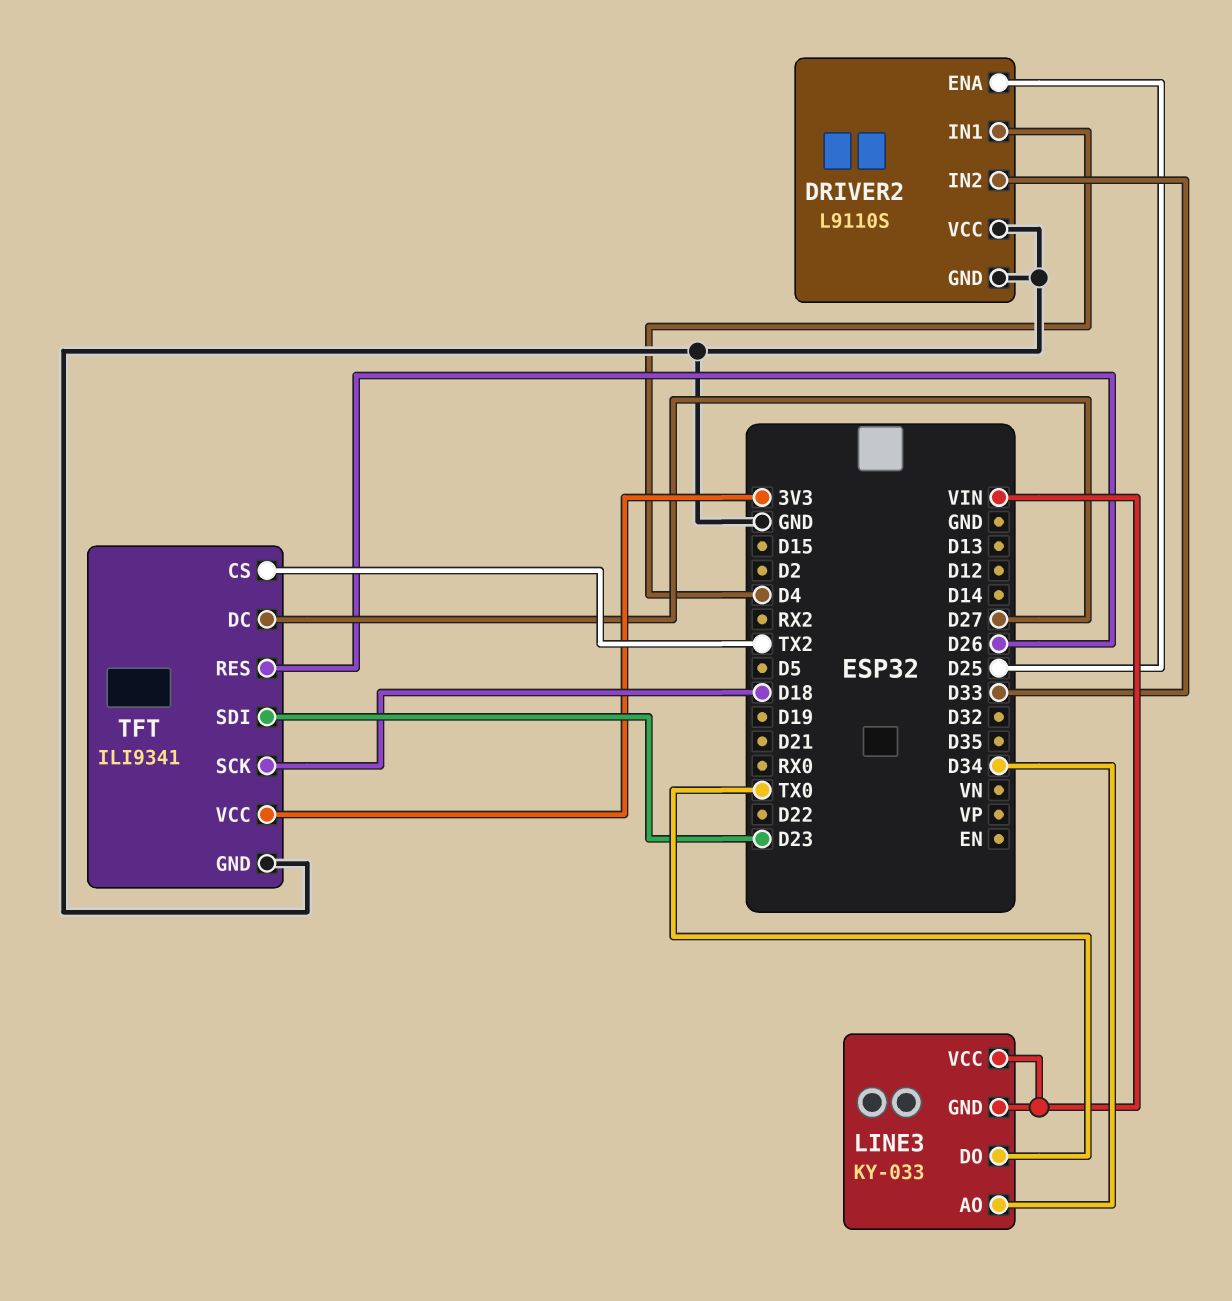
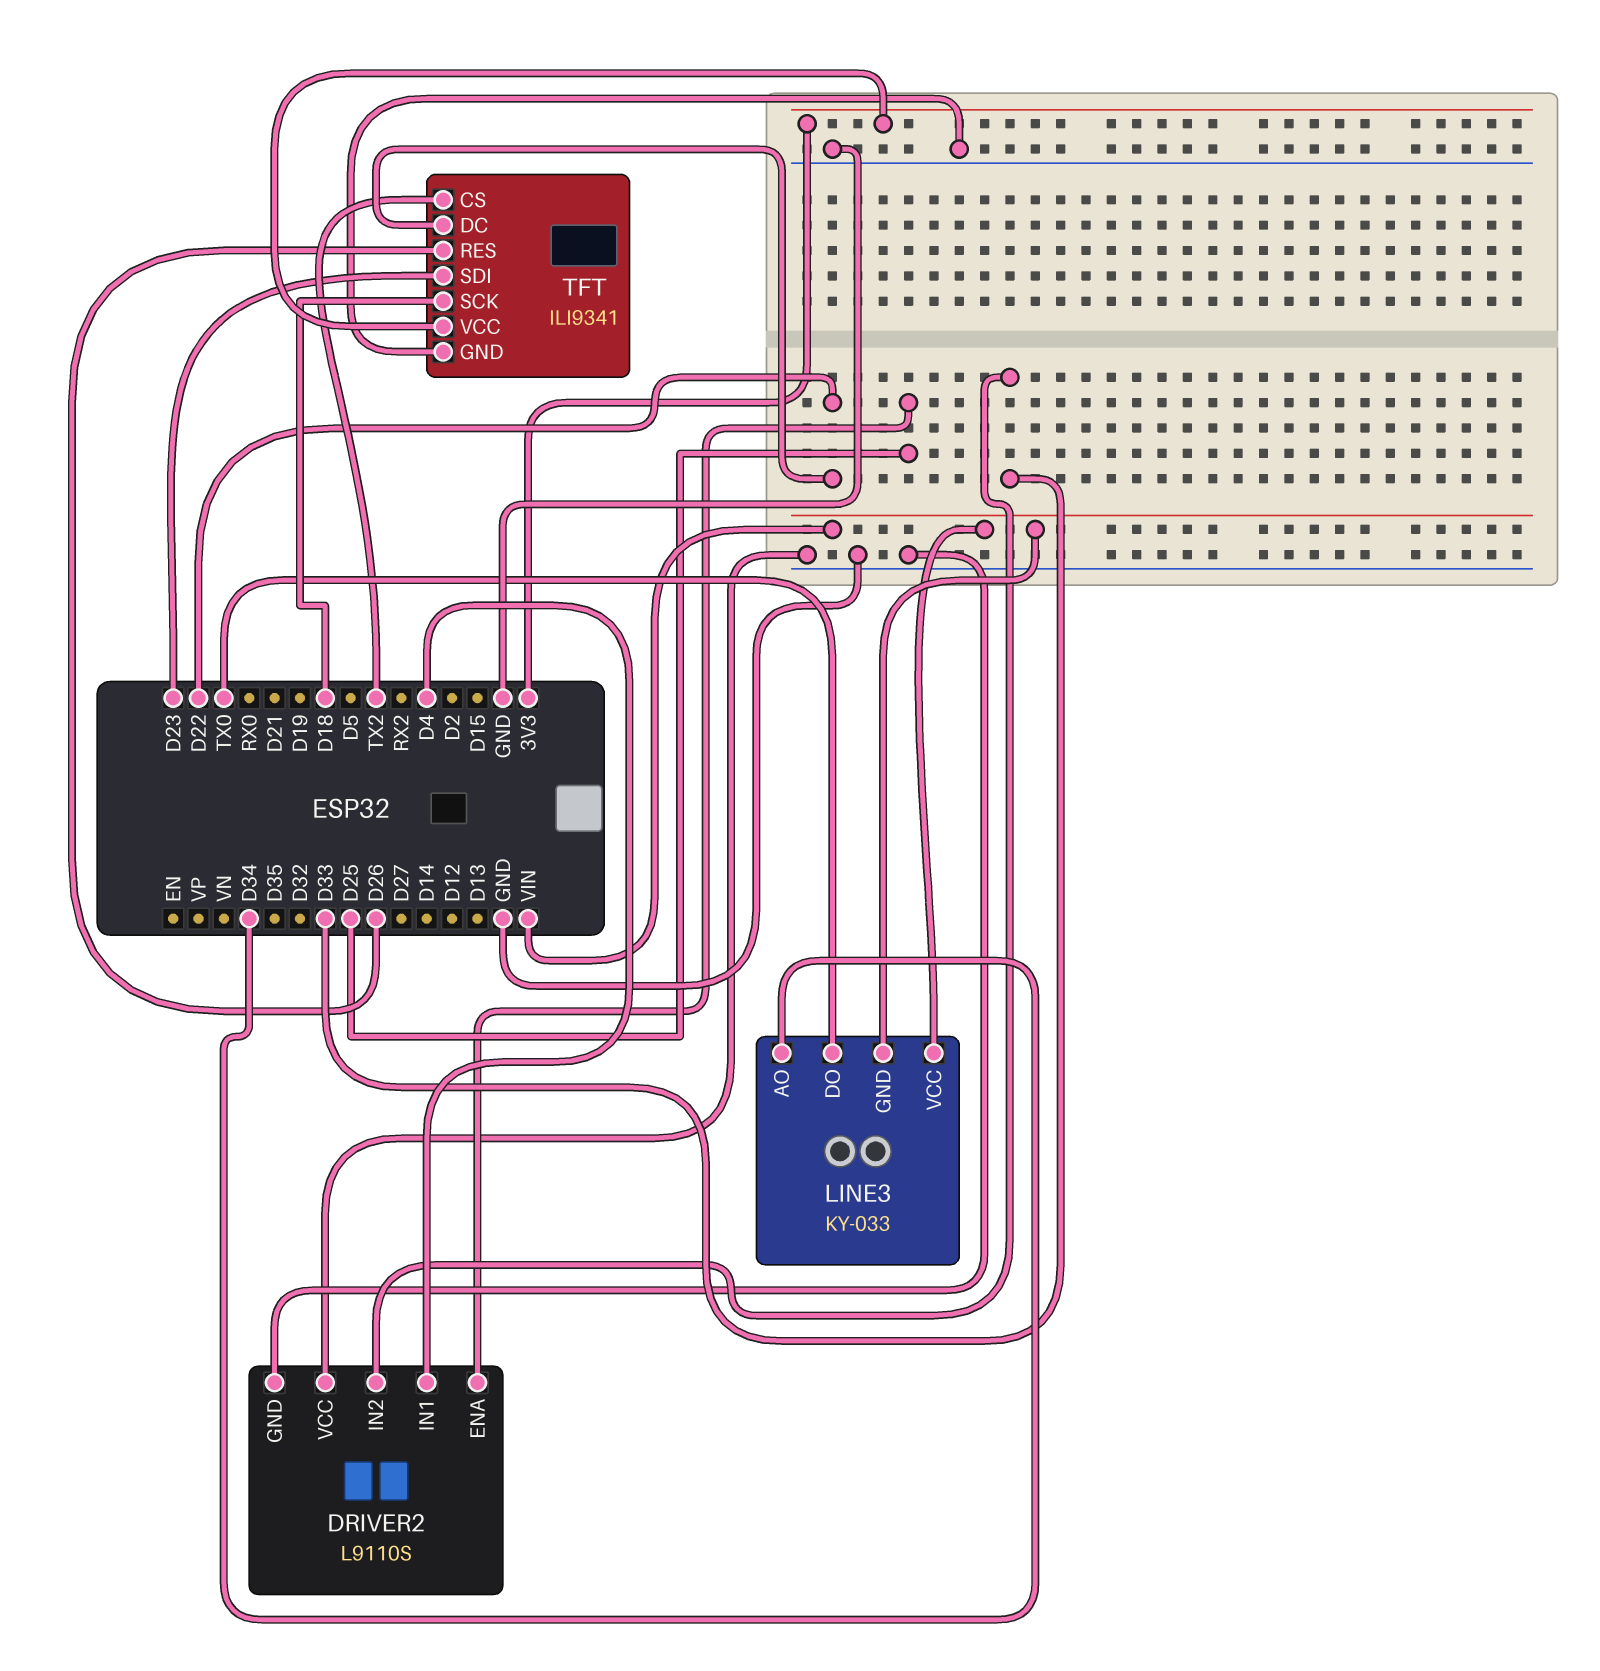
TFT pin DC: D27 -> D22

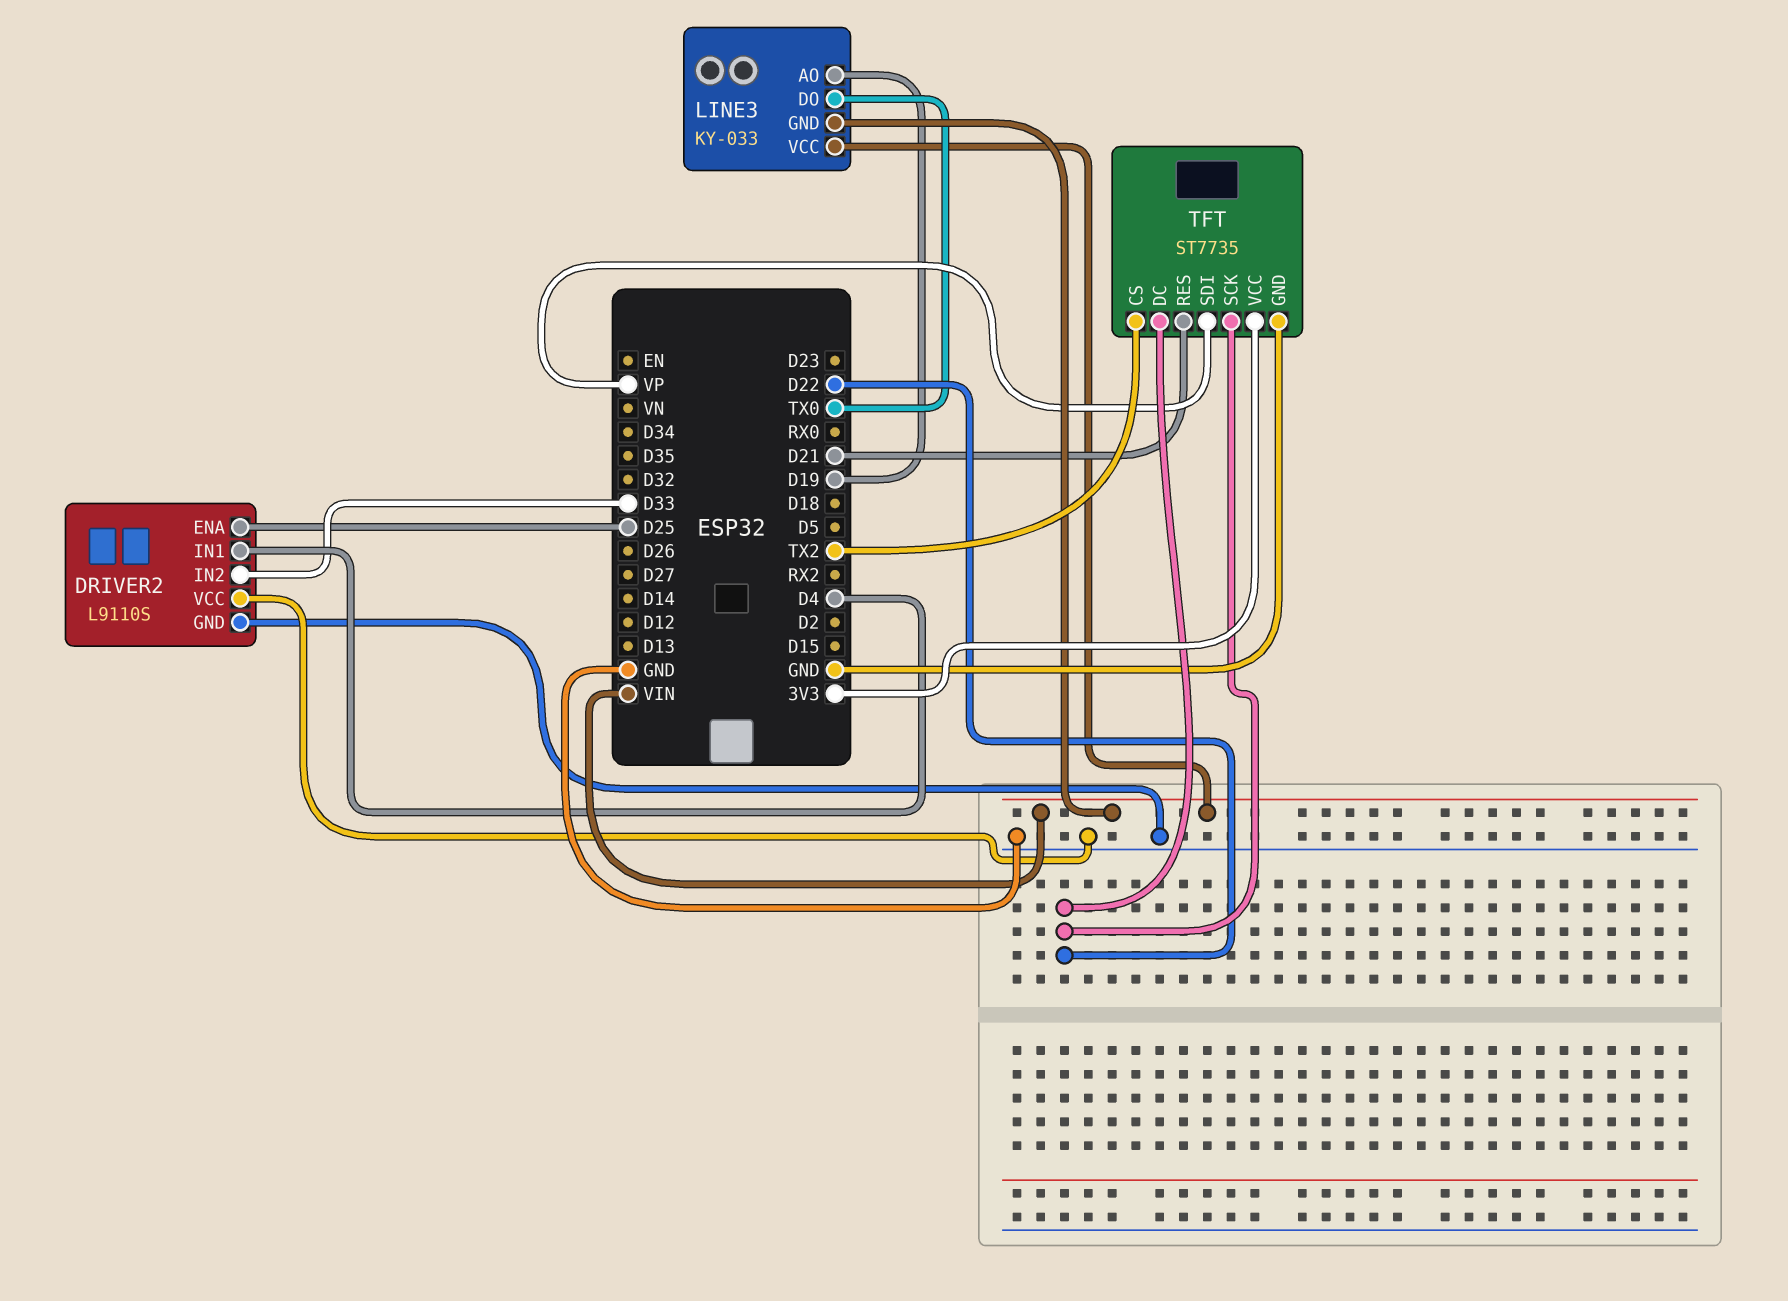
LINE3 pin AO: D34 -> D19
TFT: ILI9341 -> ST7735
TFT pin RES: D26 -> D21
TFT pin SCK: D18 -> D22
TFT pin SDI: D23 -> VP

